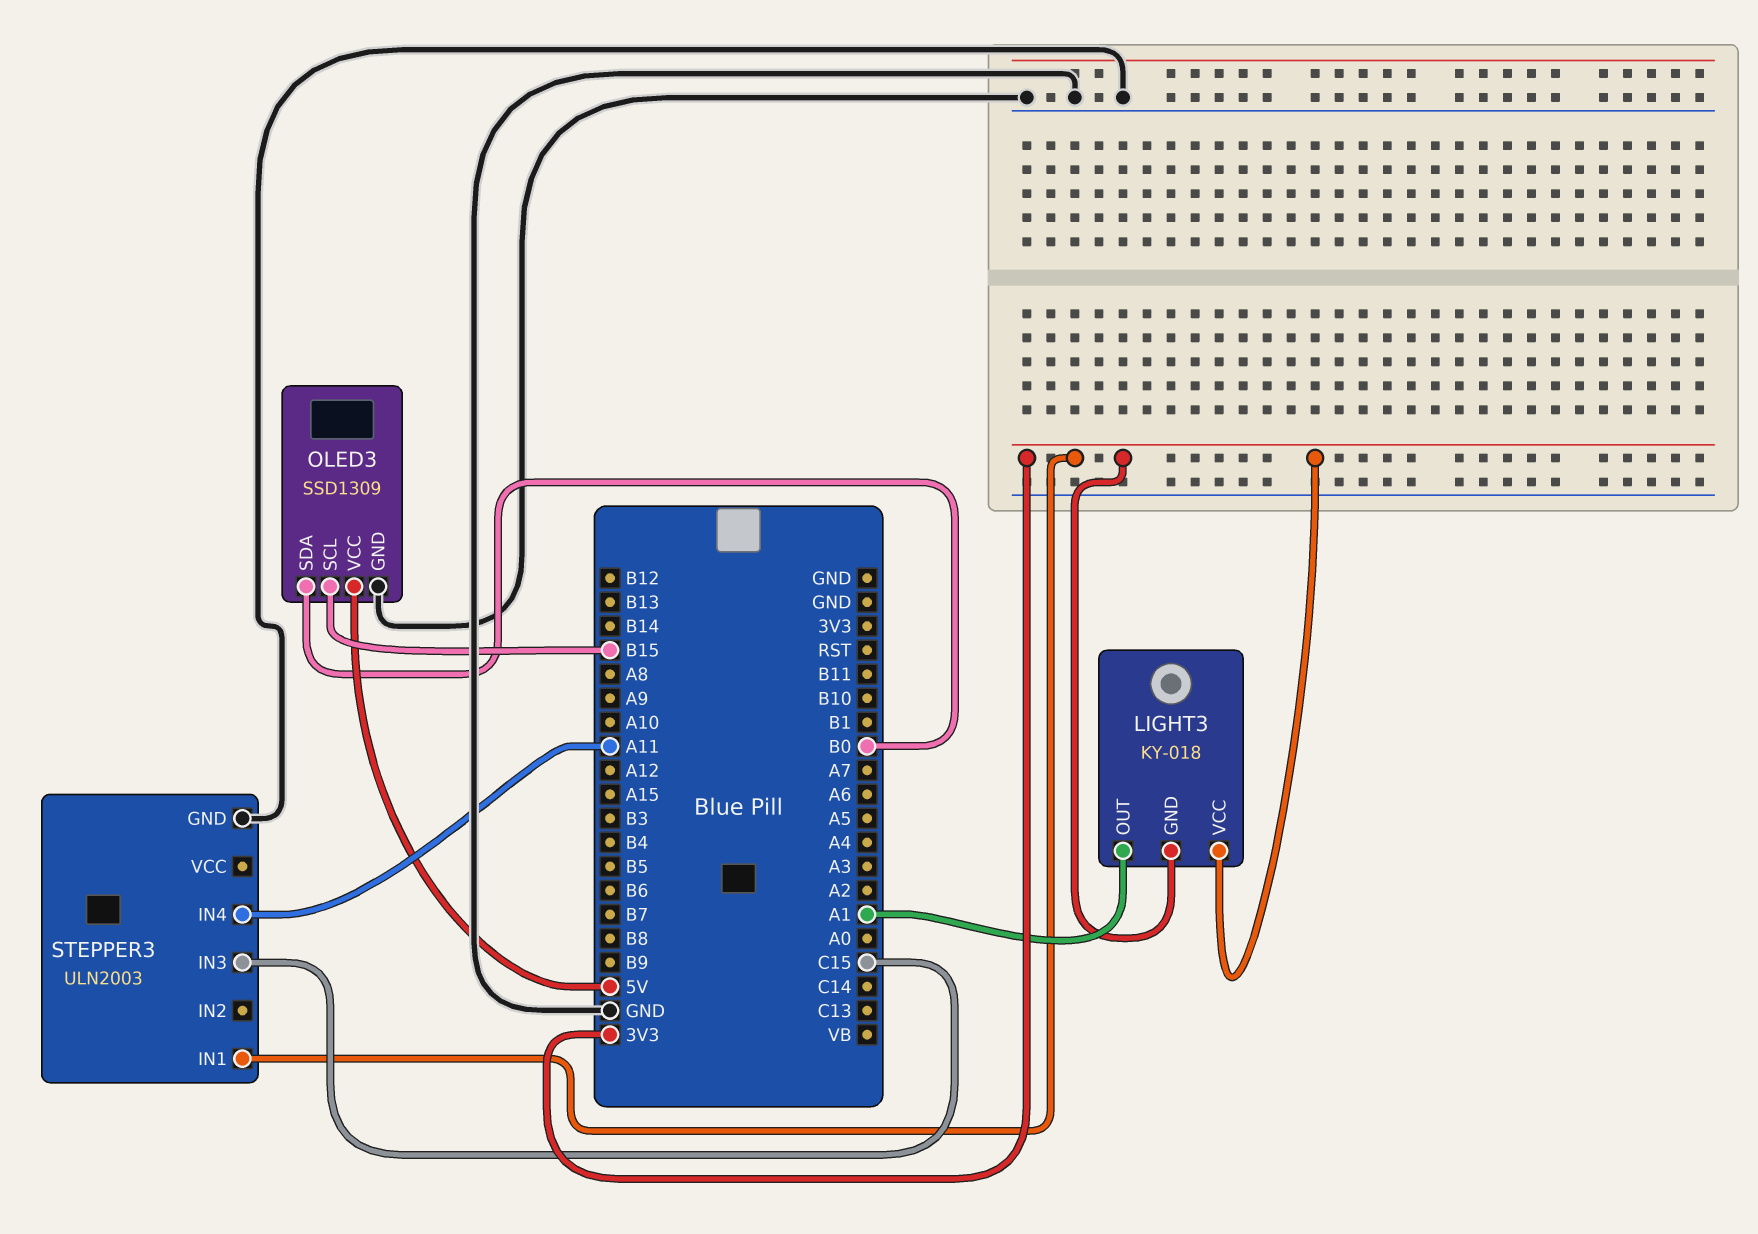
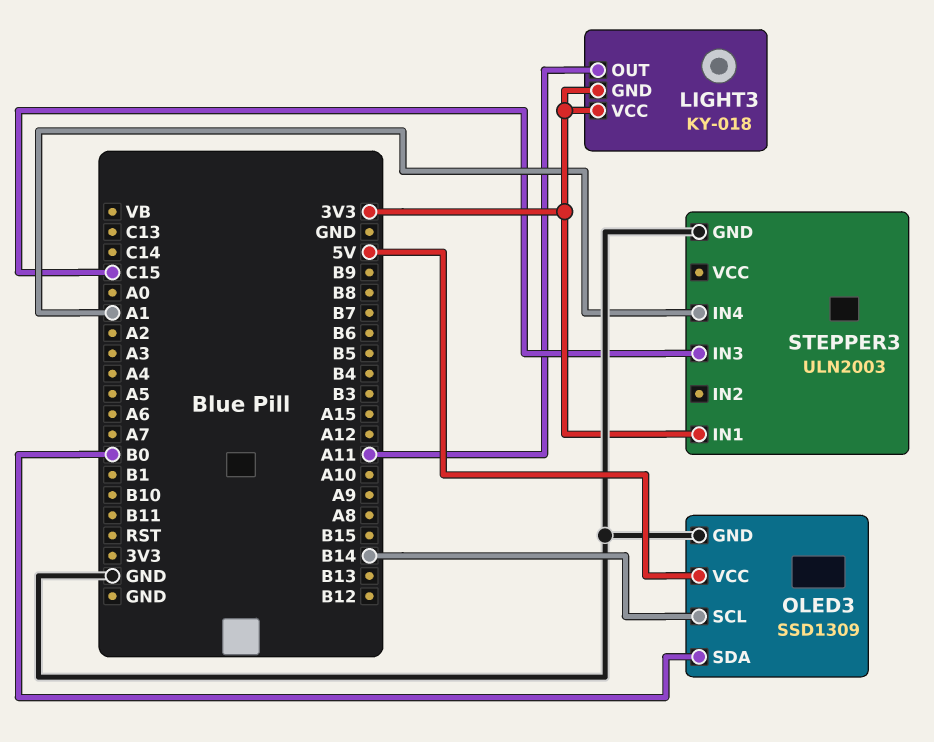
LIGHT3 pin OUT: A1 -> A11
OLED3 pin SCL: B15 -> B14
STEPPER3 pin IN4: A11 -> A1

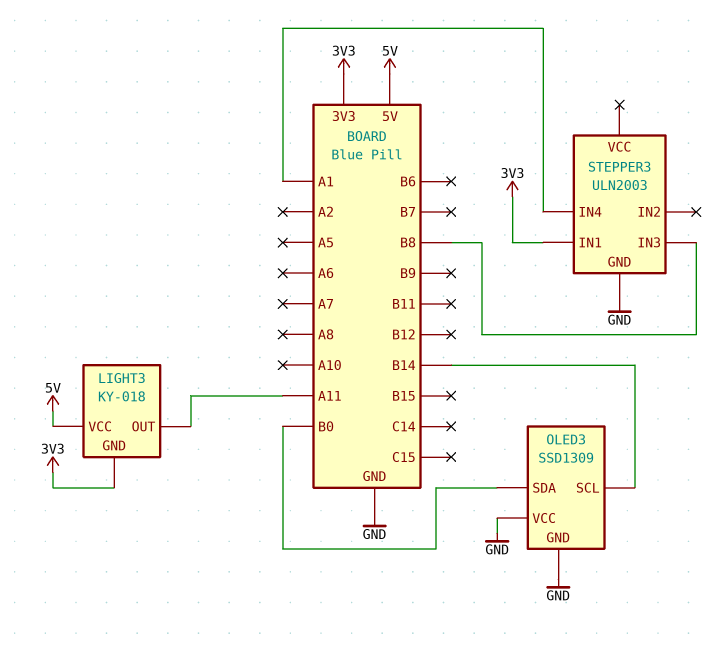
LIGHT3 pin VCC: 3V3 -> 5V
OLED3 pin VCC: 5V -> GND
STEPPER3 pin IN3: C15 -> B8

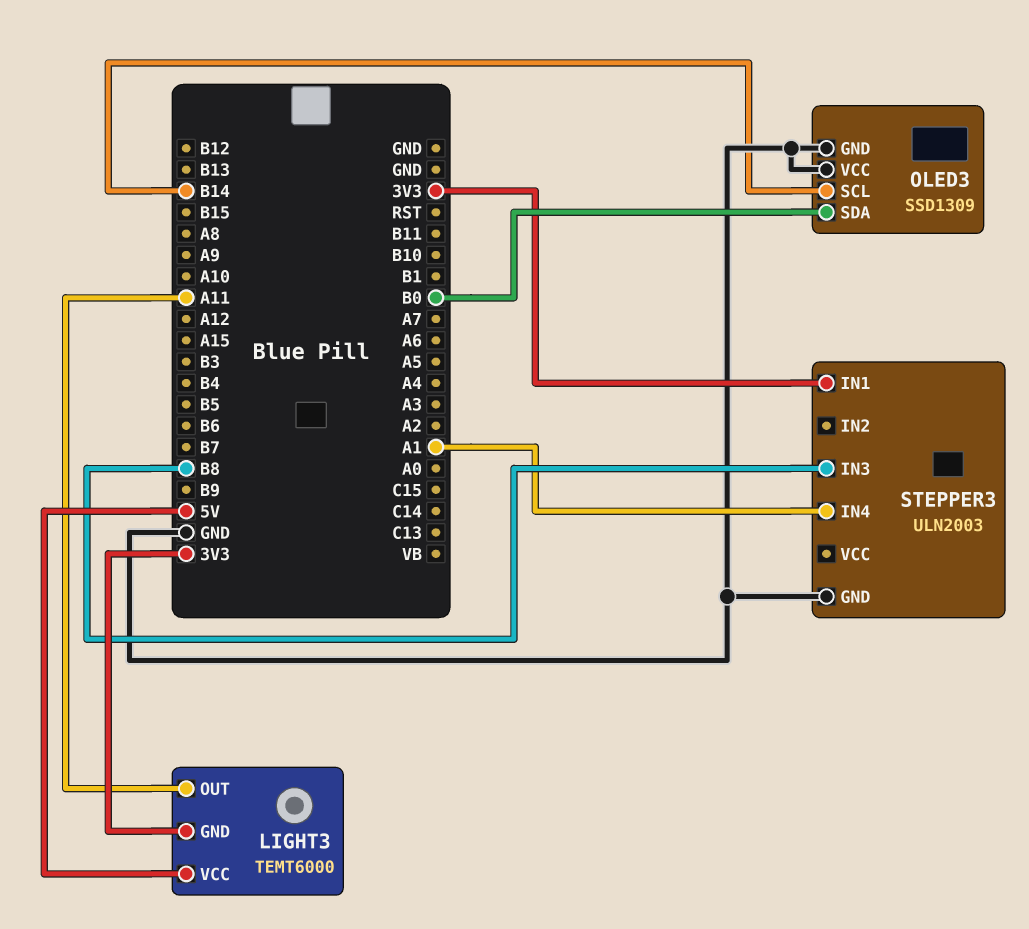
LIGHT3: KY-018 -> TEMT6000

